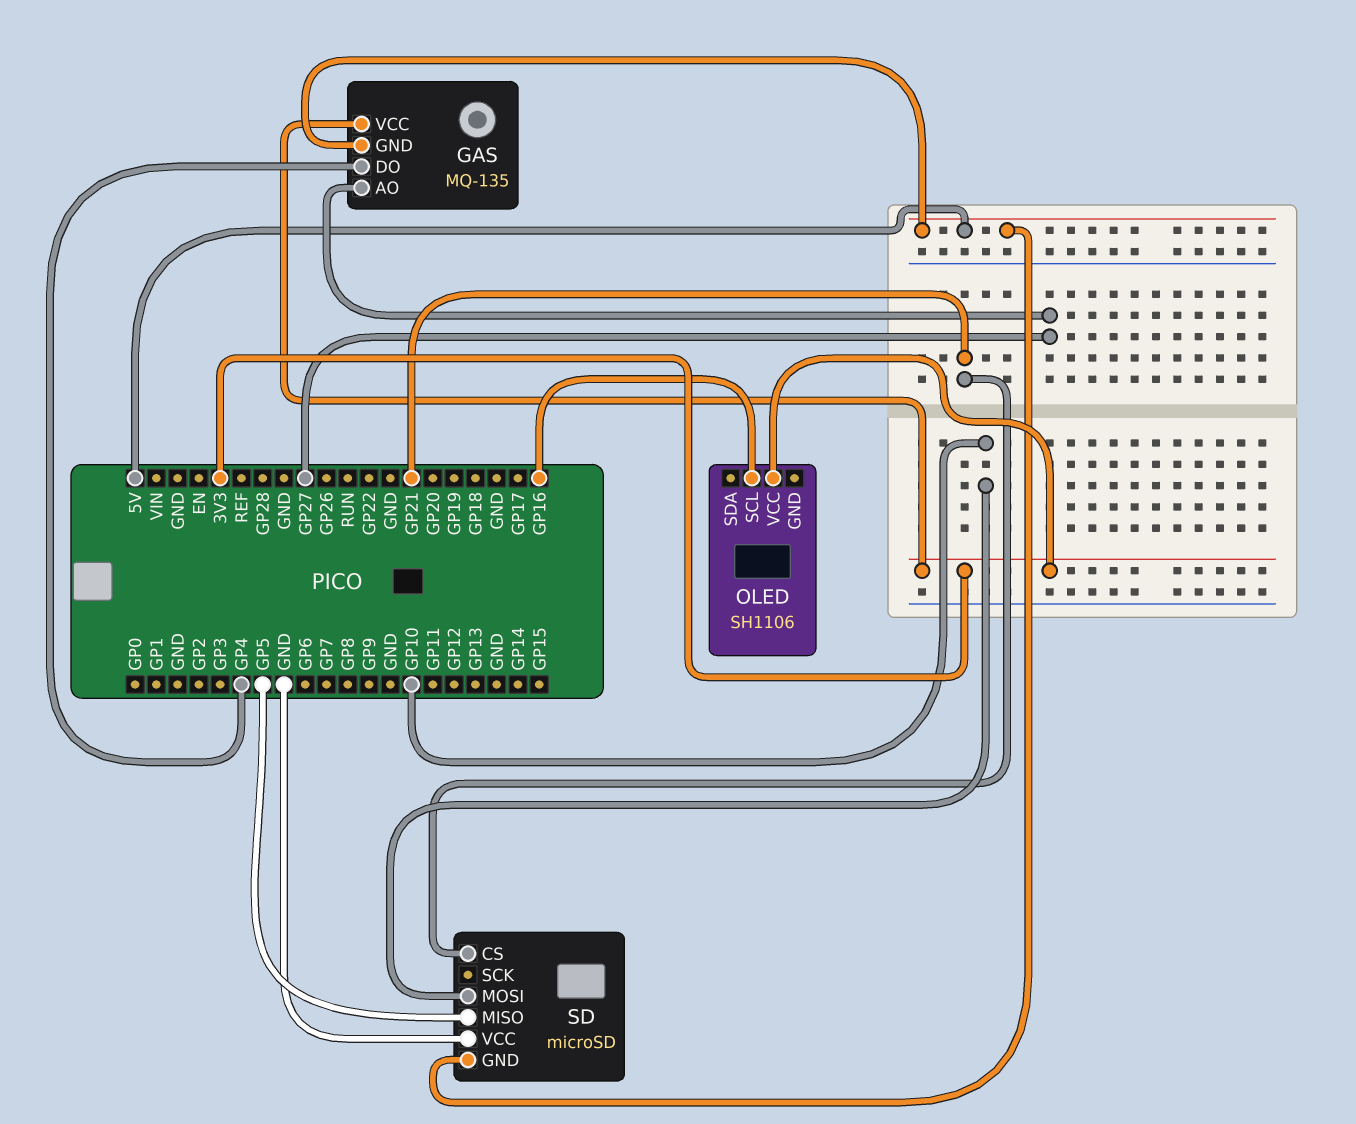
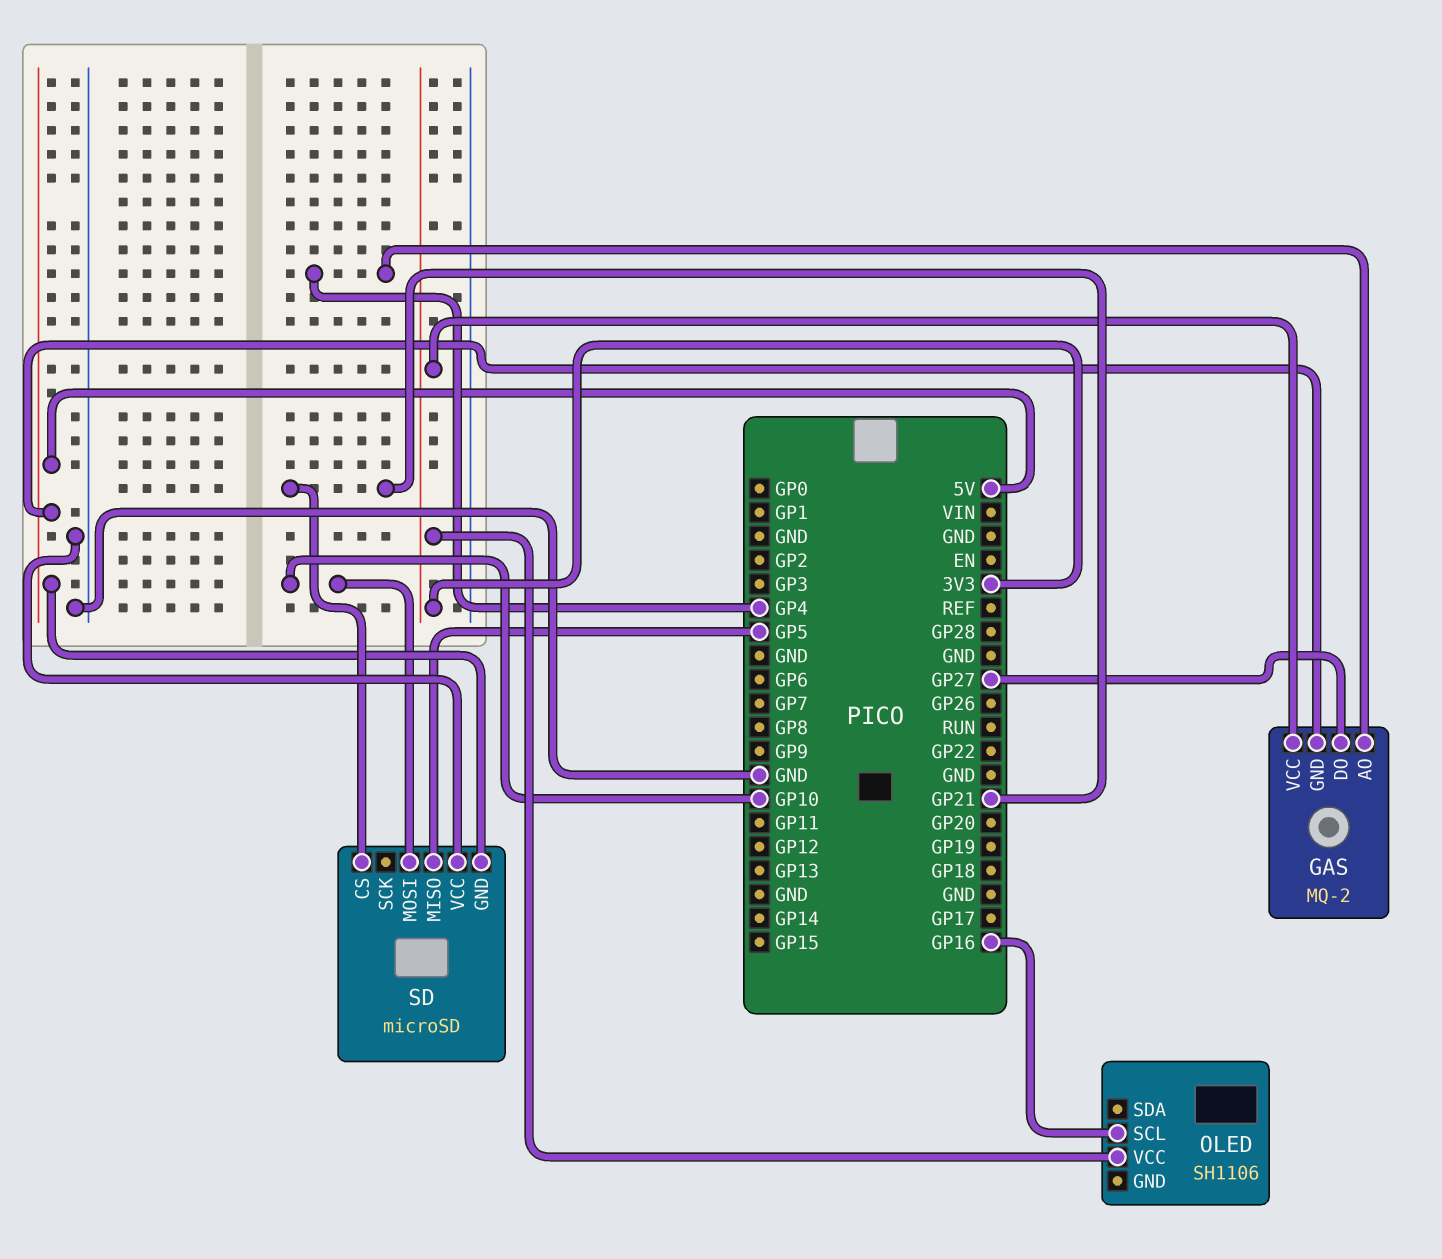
GAS: MQ-135 -> MQ-2
GAS pin AO: GP27 -> GP4
GAS pin DO: GP4 -> GP27

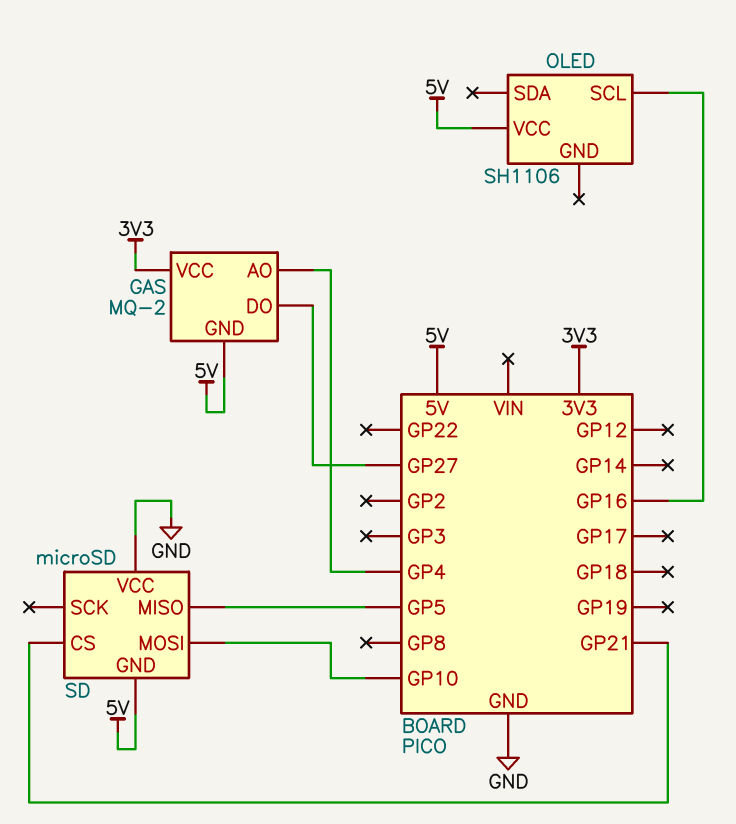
OLED pin VCC: 3V3 -> 5V

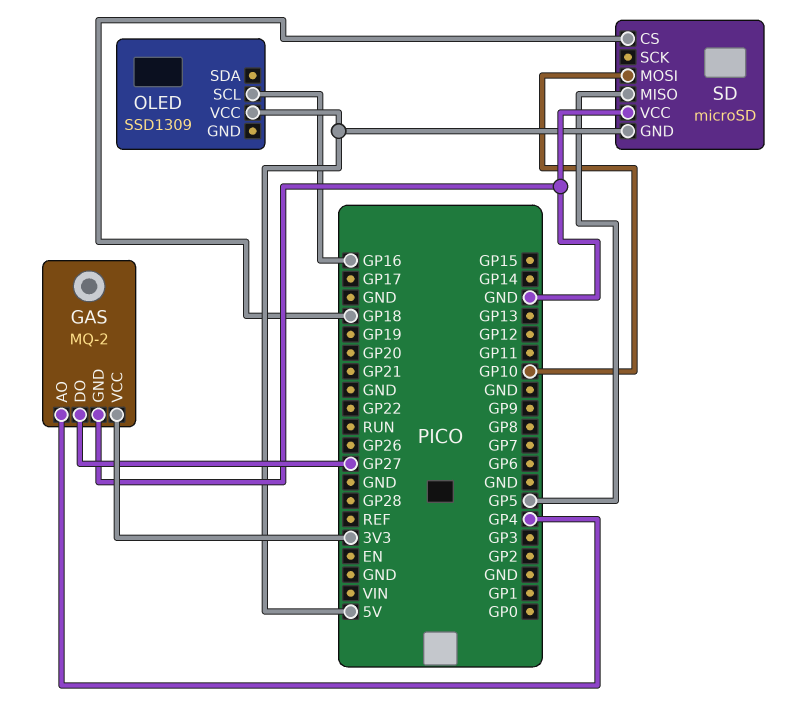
GAS pin GND: 5V -> GND
OLED: SH1106 -> SSD1309
SD pin CS: GP21 -> GP18

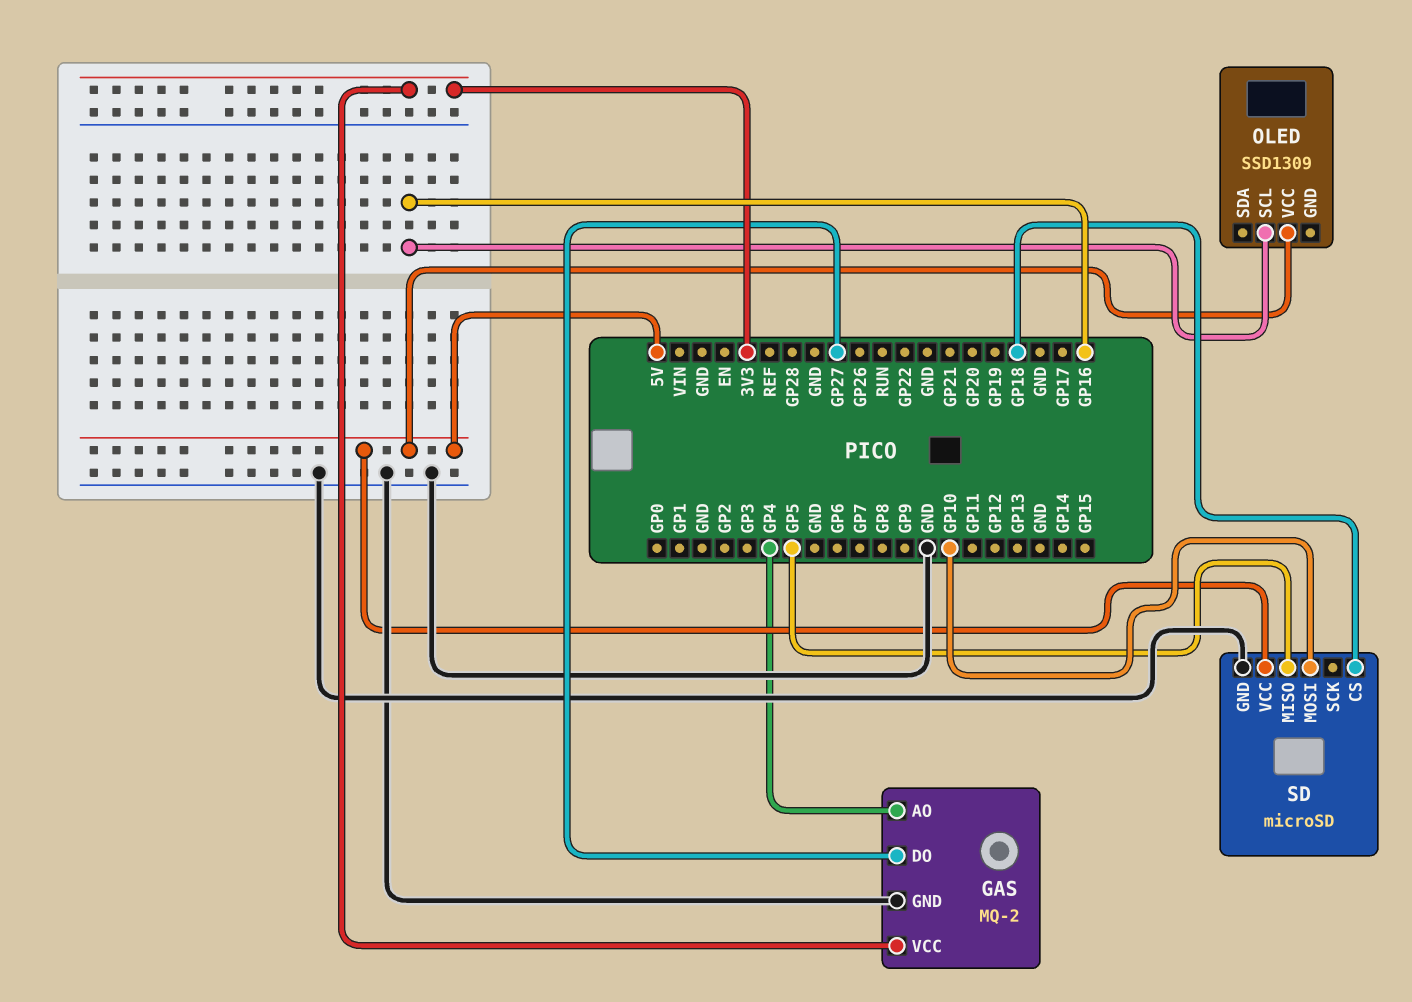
SD pin GND: 5V -> GND
SD pin VCC: GND -> 5V

